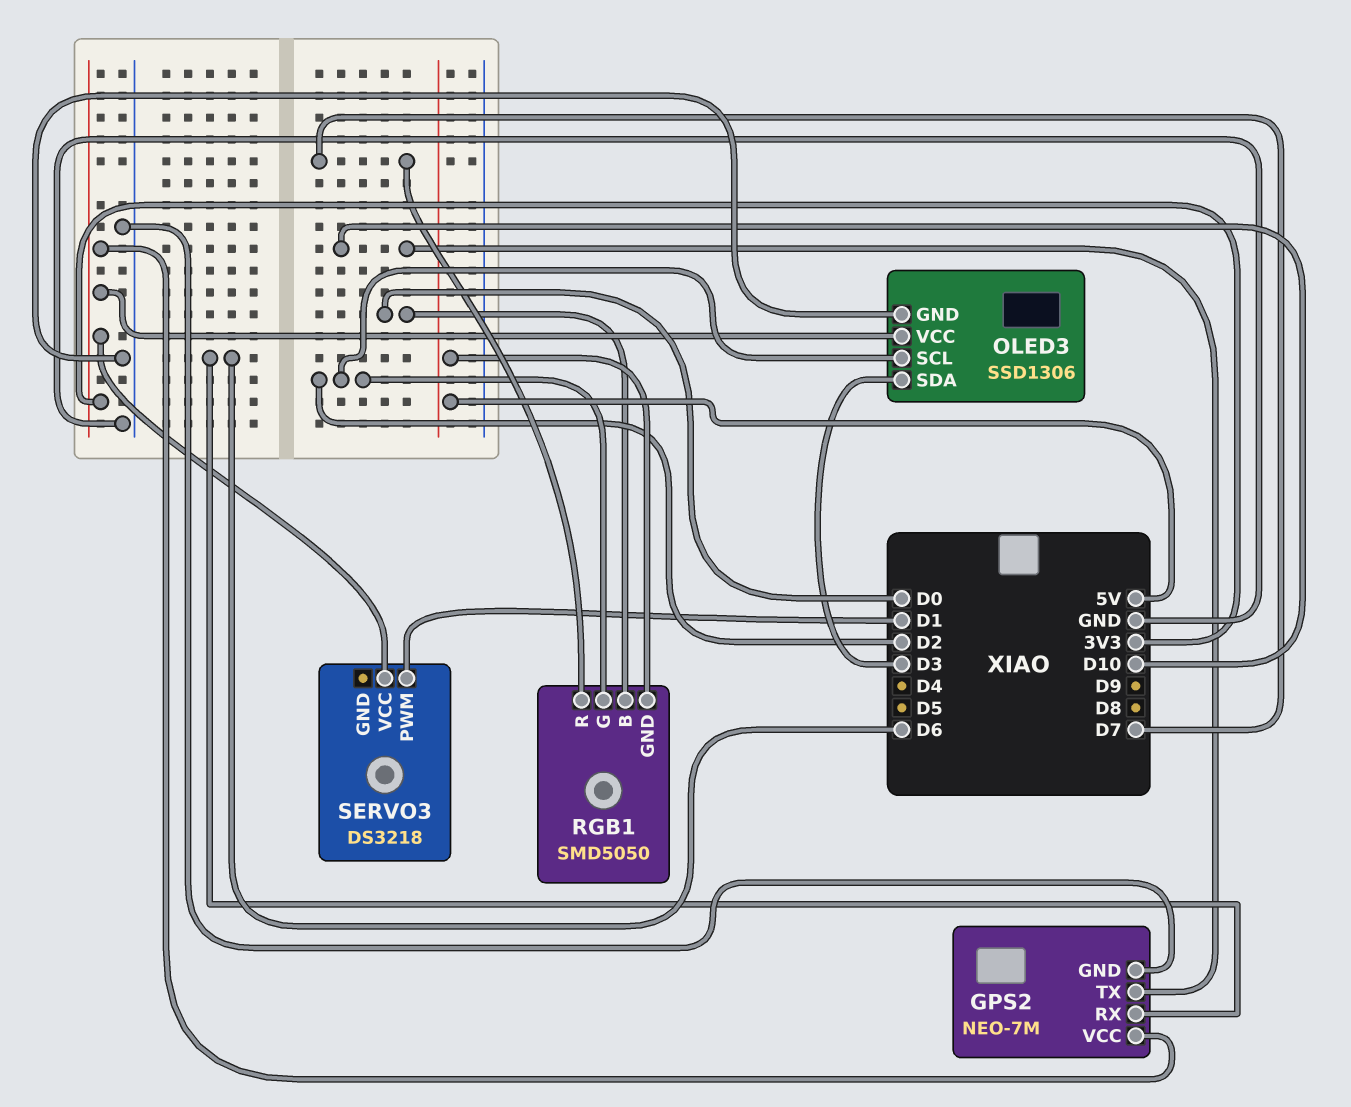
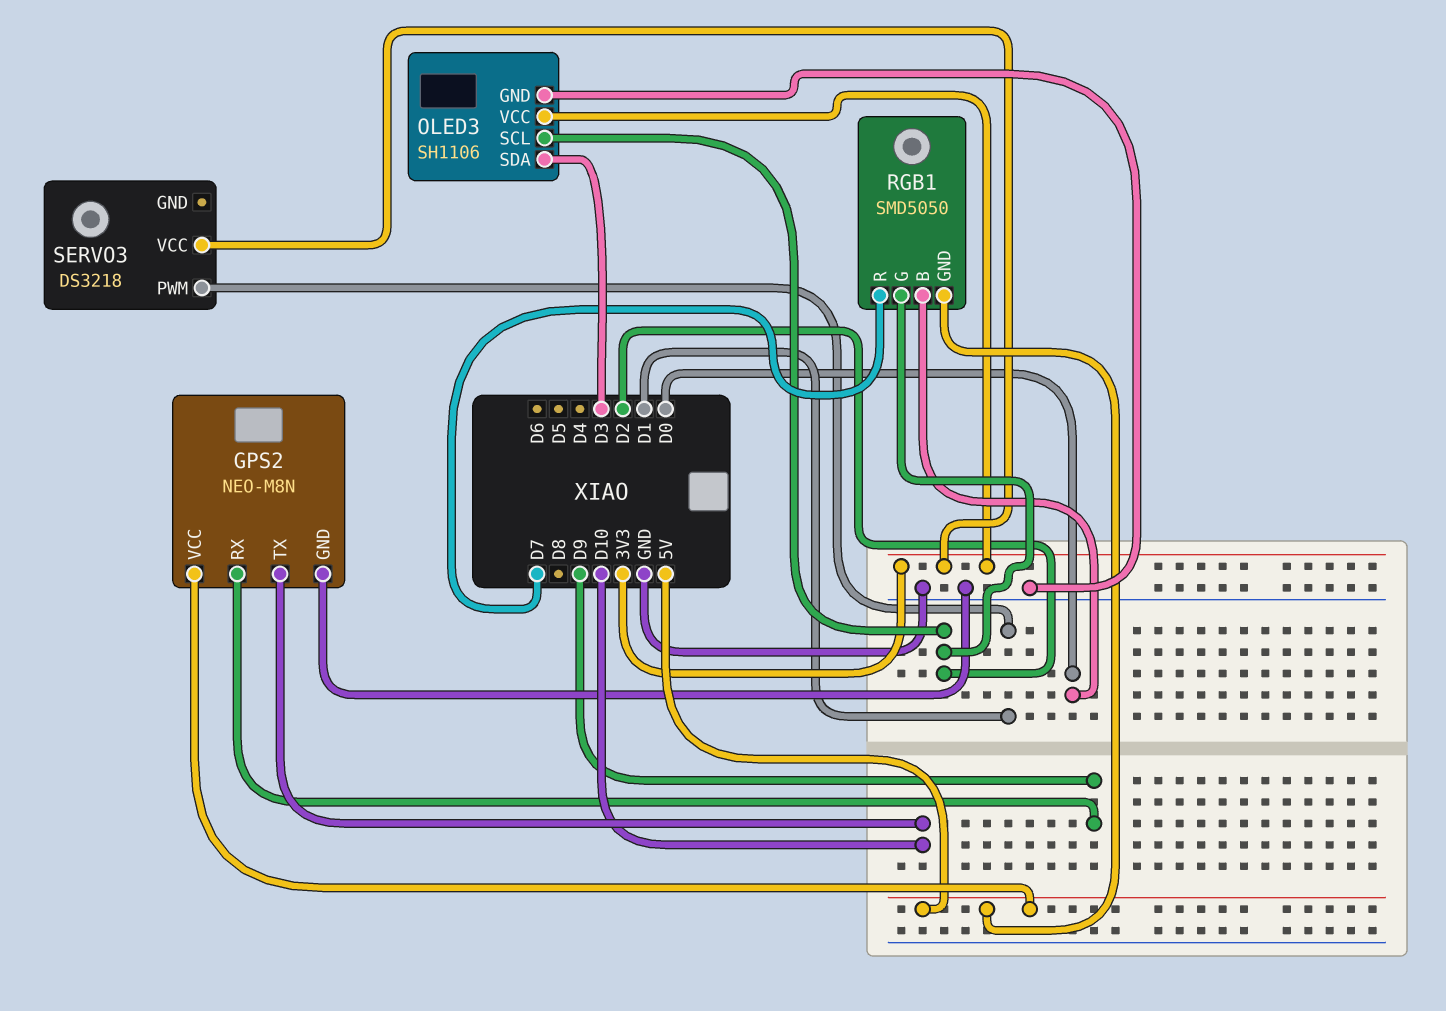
GPS2: NEO-7M -> NEO-M8N
GPS2 pin RX: D6 -> D9
GPS2 pin VCC: 3V3 -> 5V
OLED3: SSD1306 -> SH1106

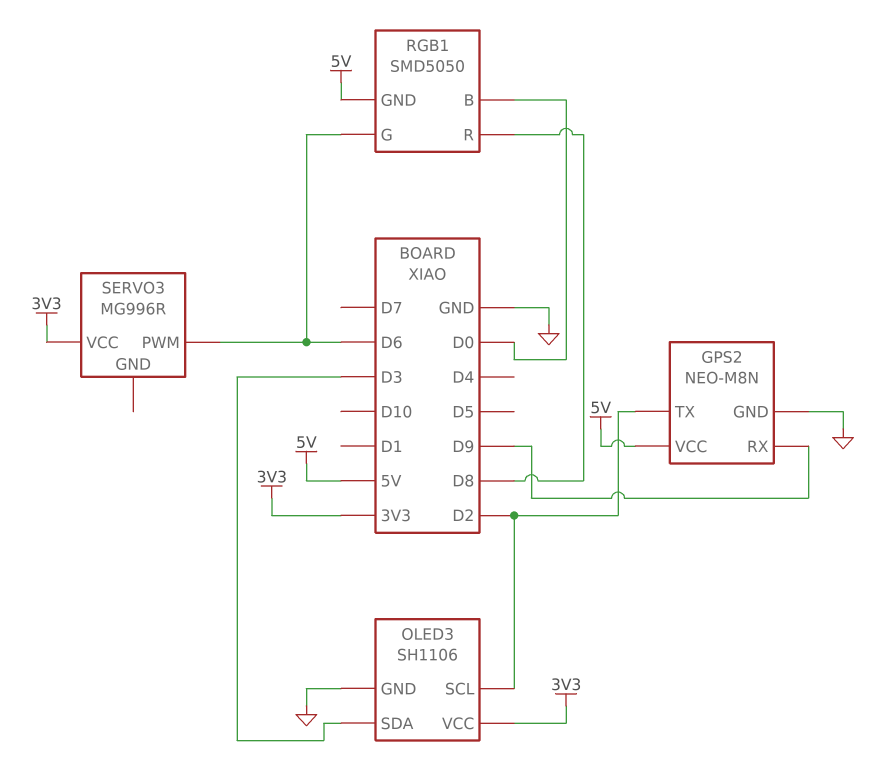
GPS2 pin TX: D10 -> D2
RGB1 pin G: D2 -> D6
RGB1 pin R: D7 -> D8
SERVO3: DS3218 -> MG996R
SERVO3 pin PWM: D1 -> D6

